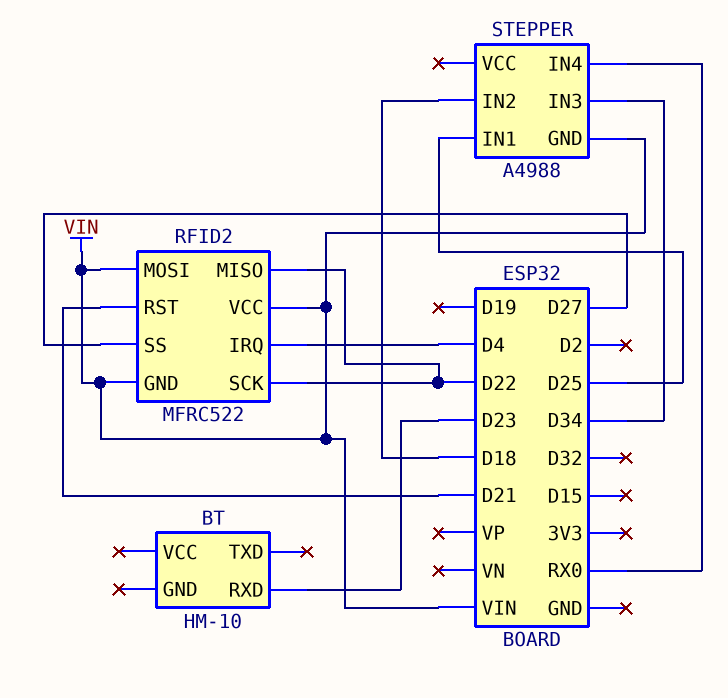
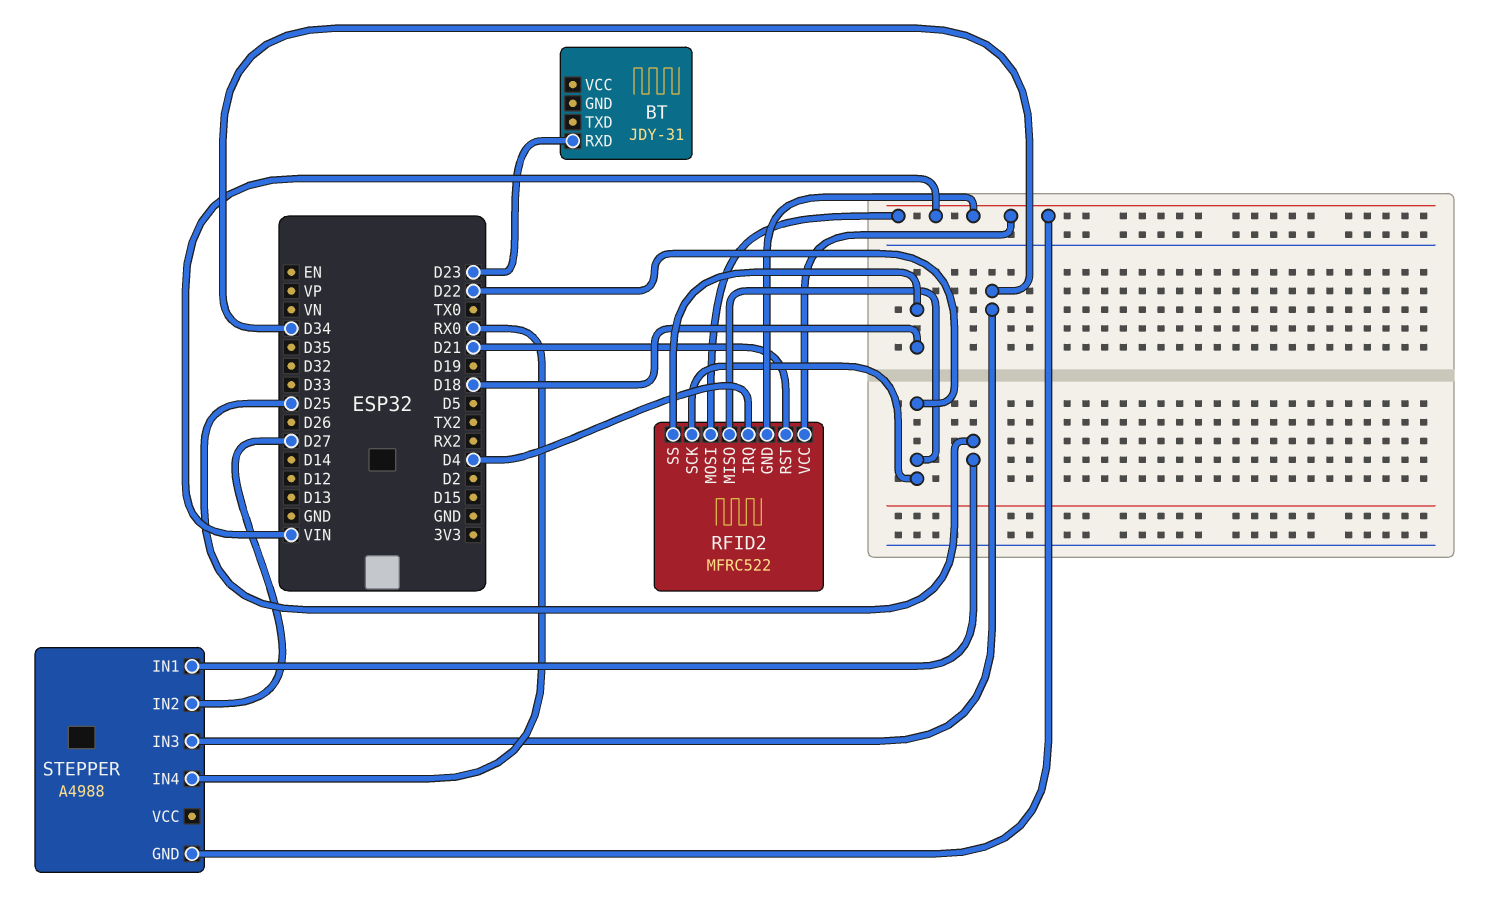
BT: HM-10 -> JDY-31
RFID2 pin SS: D27 -> D18
STEPPER pin IN2: D18 -> D27

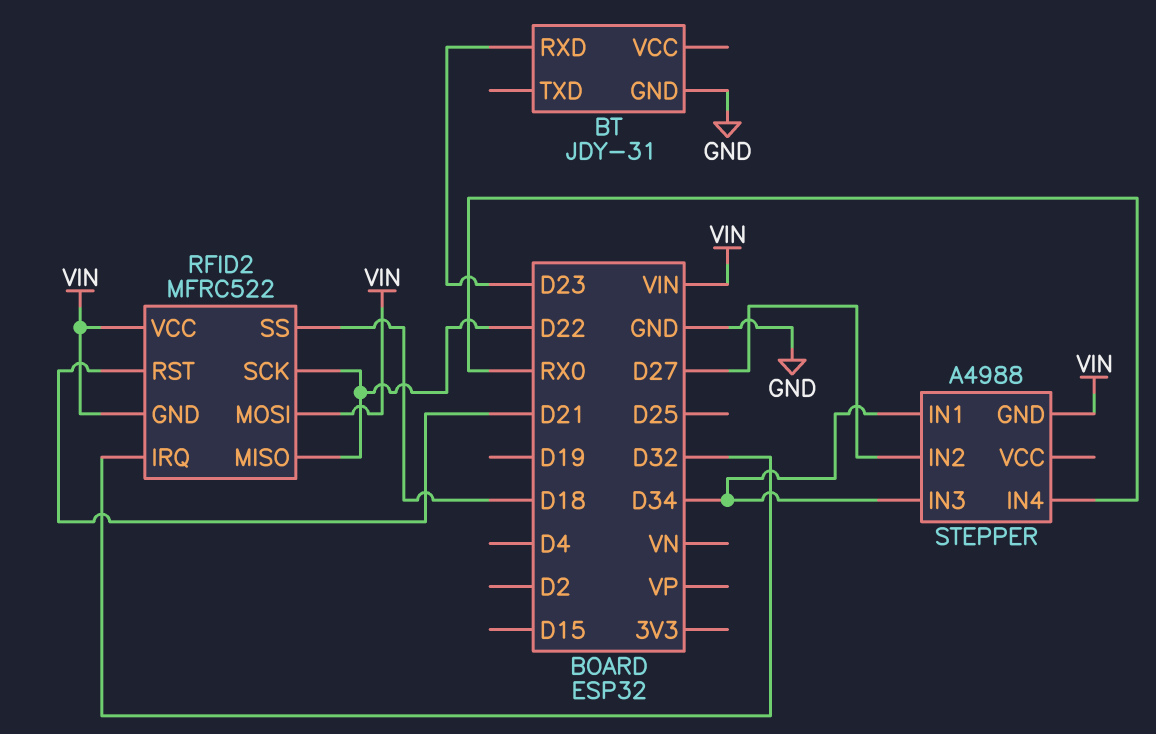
BT pin GND: none -> GND
RFID2 pin IRQ: D4 -> D32
STEPPER pin IN1: D25 -> D34

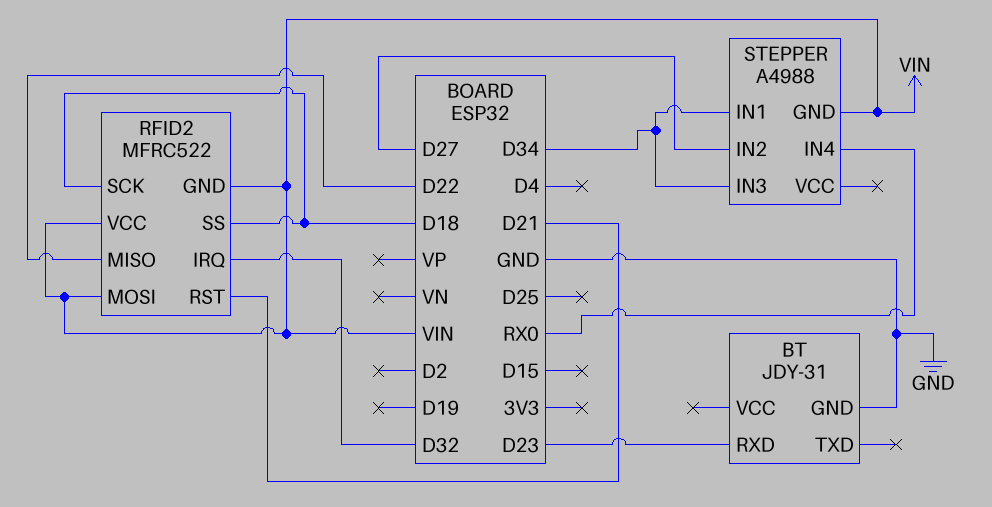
RFID2 pin SCK: D22 -> D18

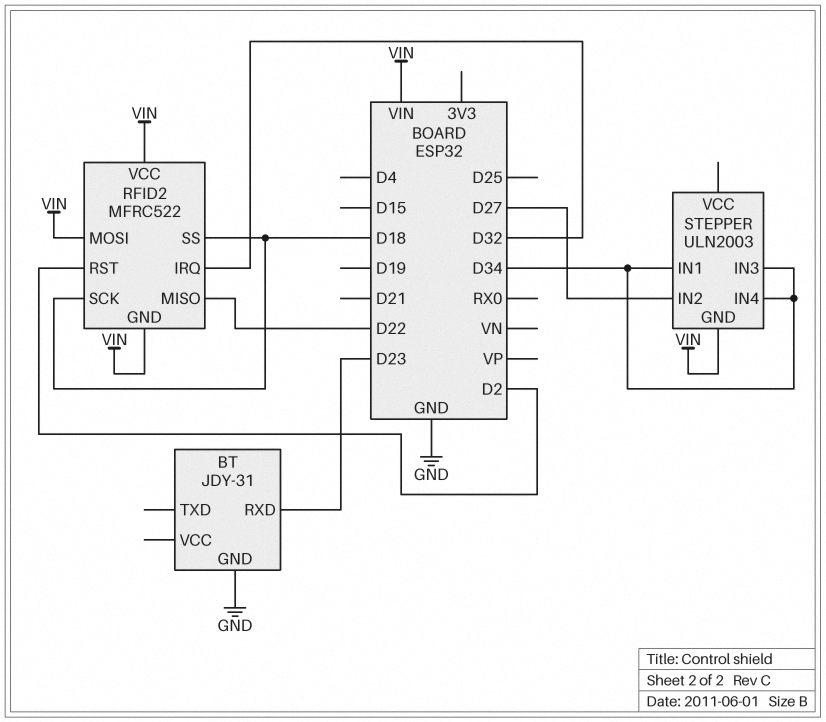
RFID2 pin RST: D21 -> D2
STEPPER: A4988 -> ULN2003
STEPPER pin IN4: RX0 -> D34

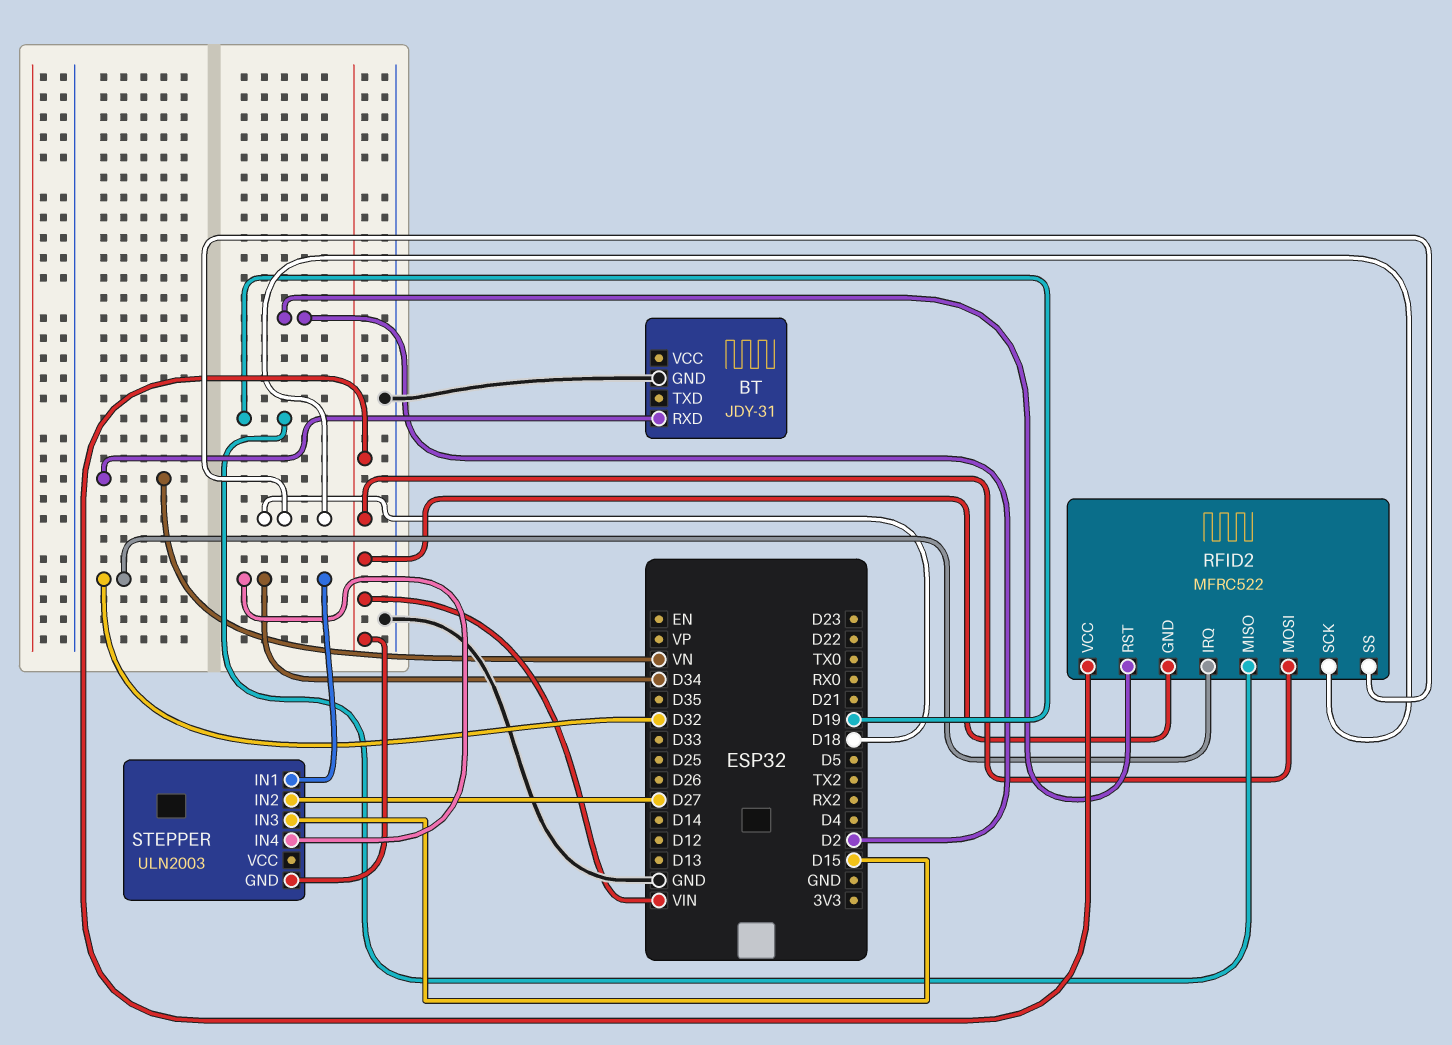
BT pin RXD: D23 -> VN
RFID2 pin MISO: D22 -> D19
STEPPER pin IN3: D34 -> D15

